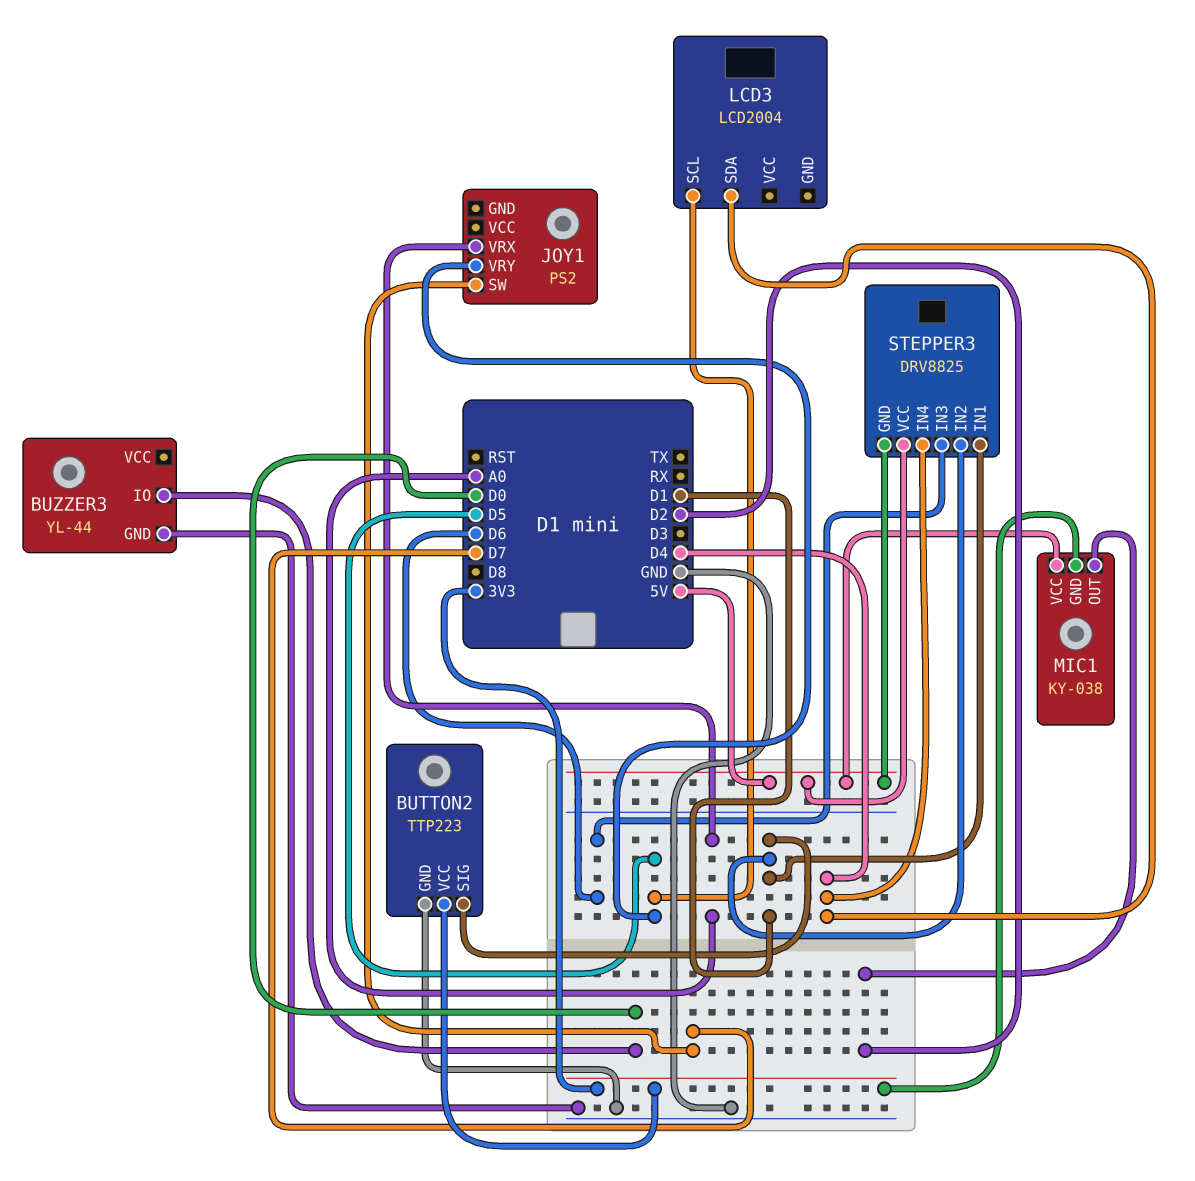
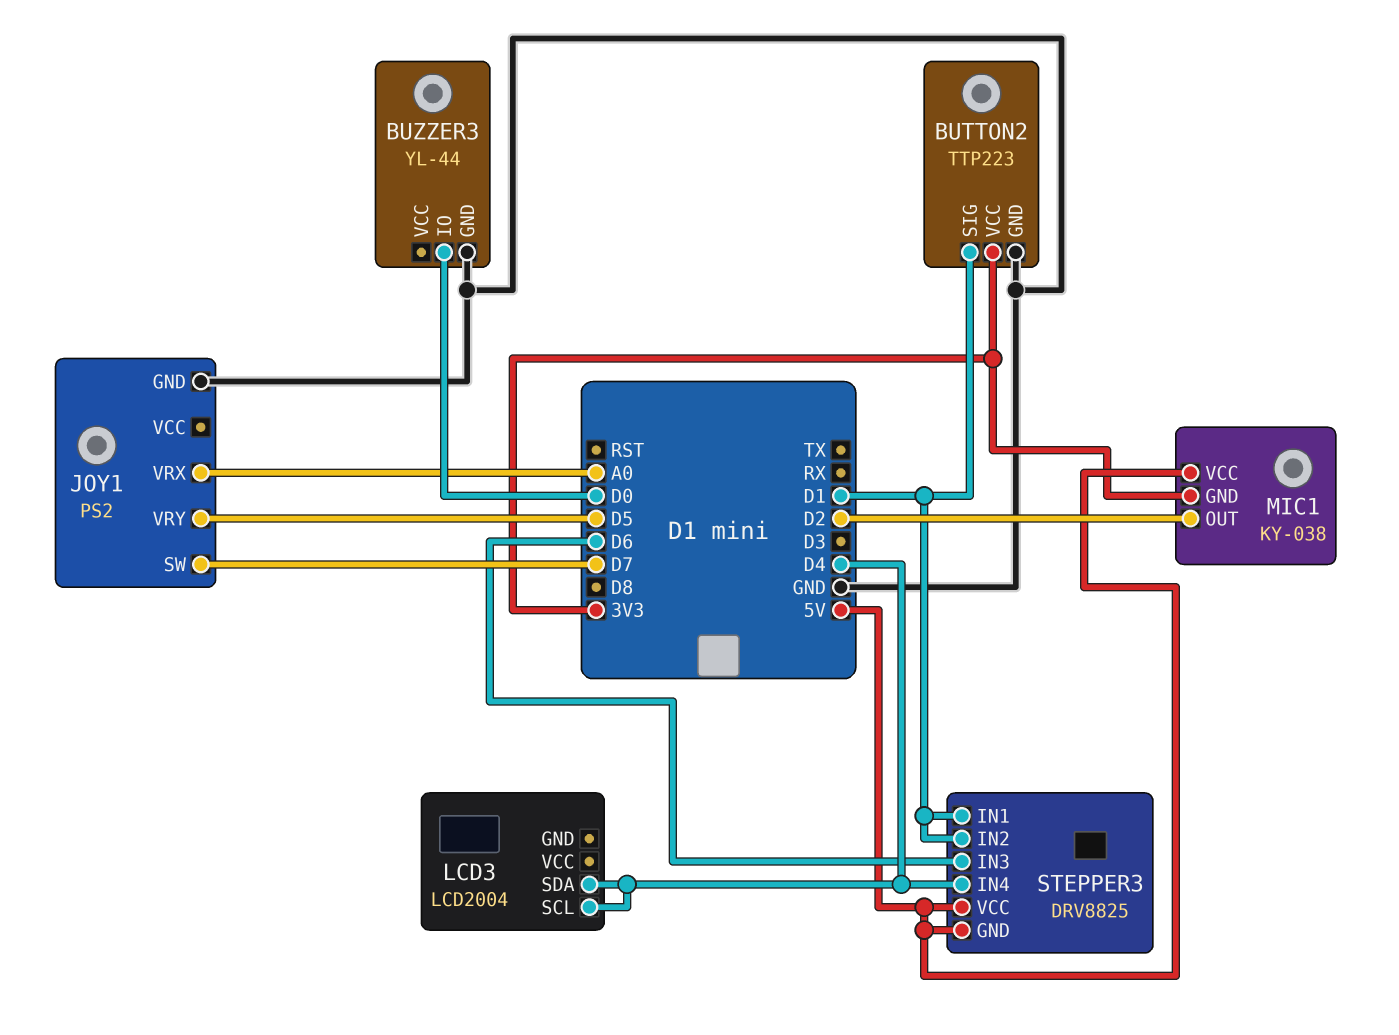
JOY1 pin GND: none -> GND
LCD3 pin SCL: D5 -> D4

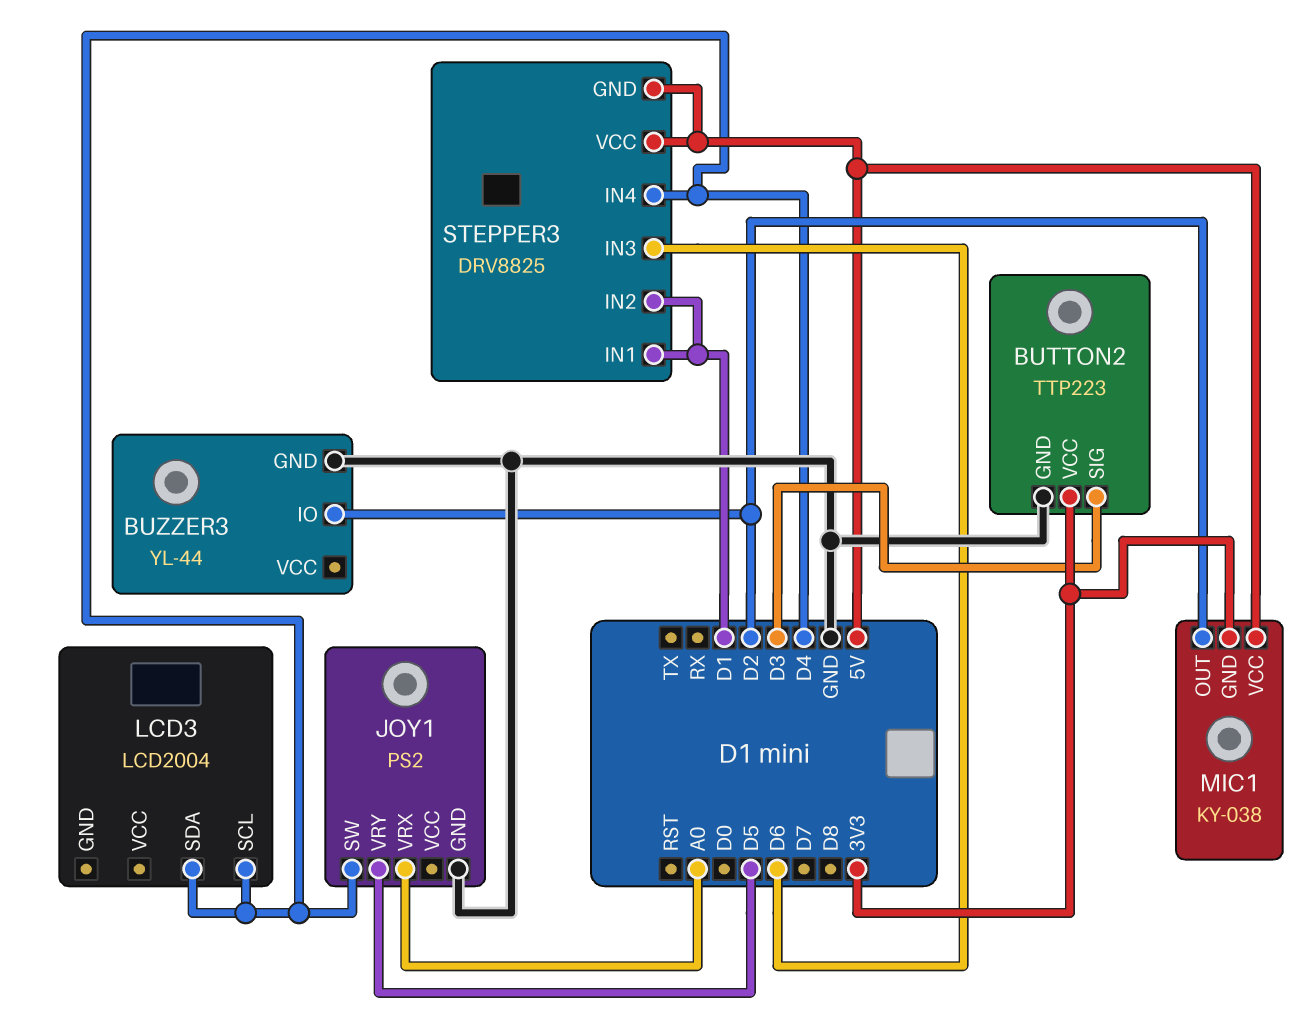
BUTTON2 pin SIG: D1 -> D3
BUZZER3 pin IO: D0 -> D2
JOY1 pin SW: D7 -> D4

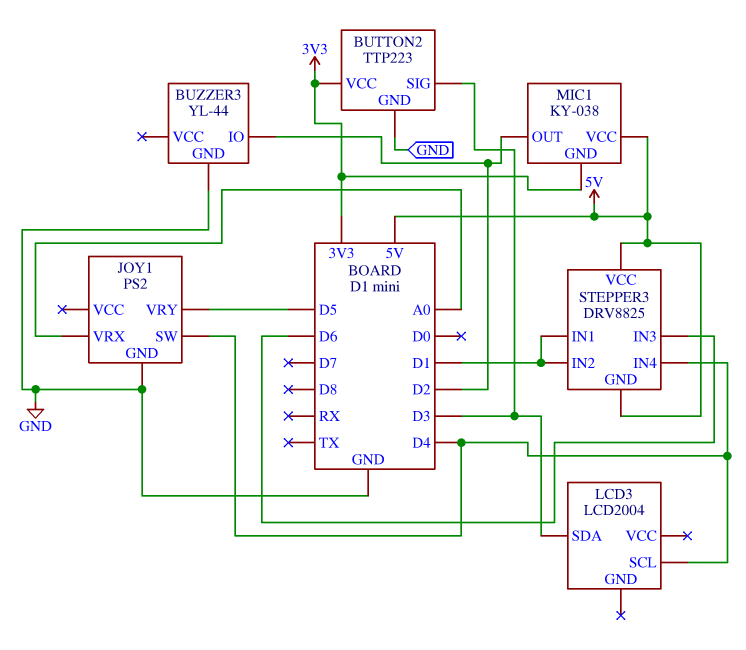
LCD3 pin SDA: D4 -> D3

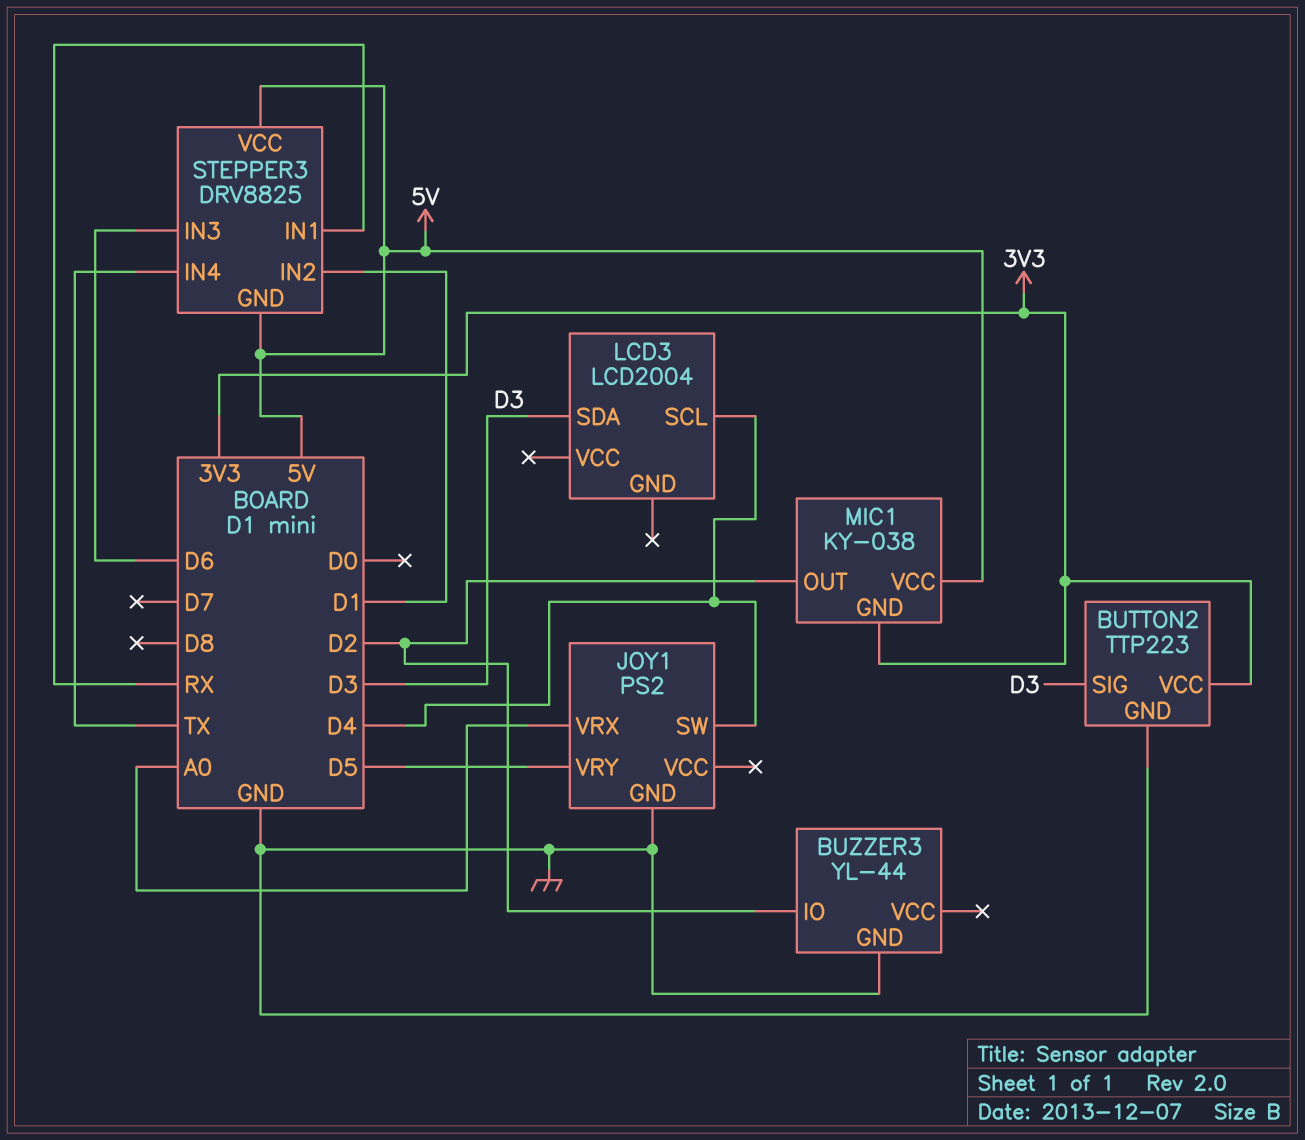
STEPPER3 pin IN1: D1 -> RX
STEPPER3 pin IN4: D4 -> TX

